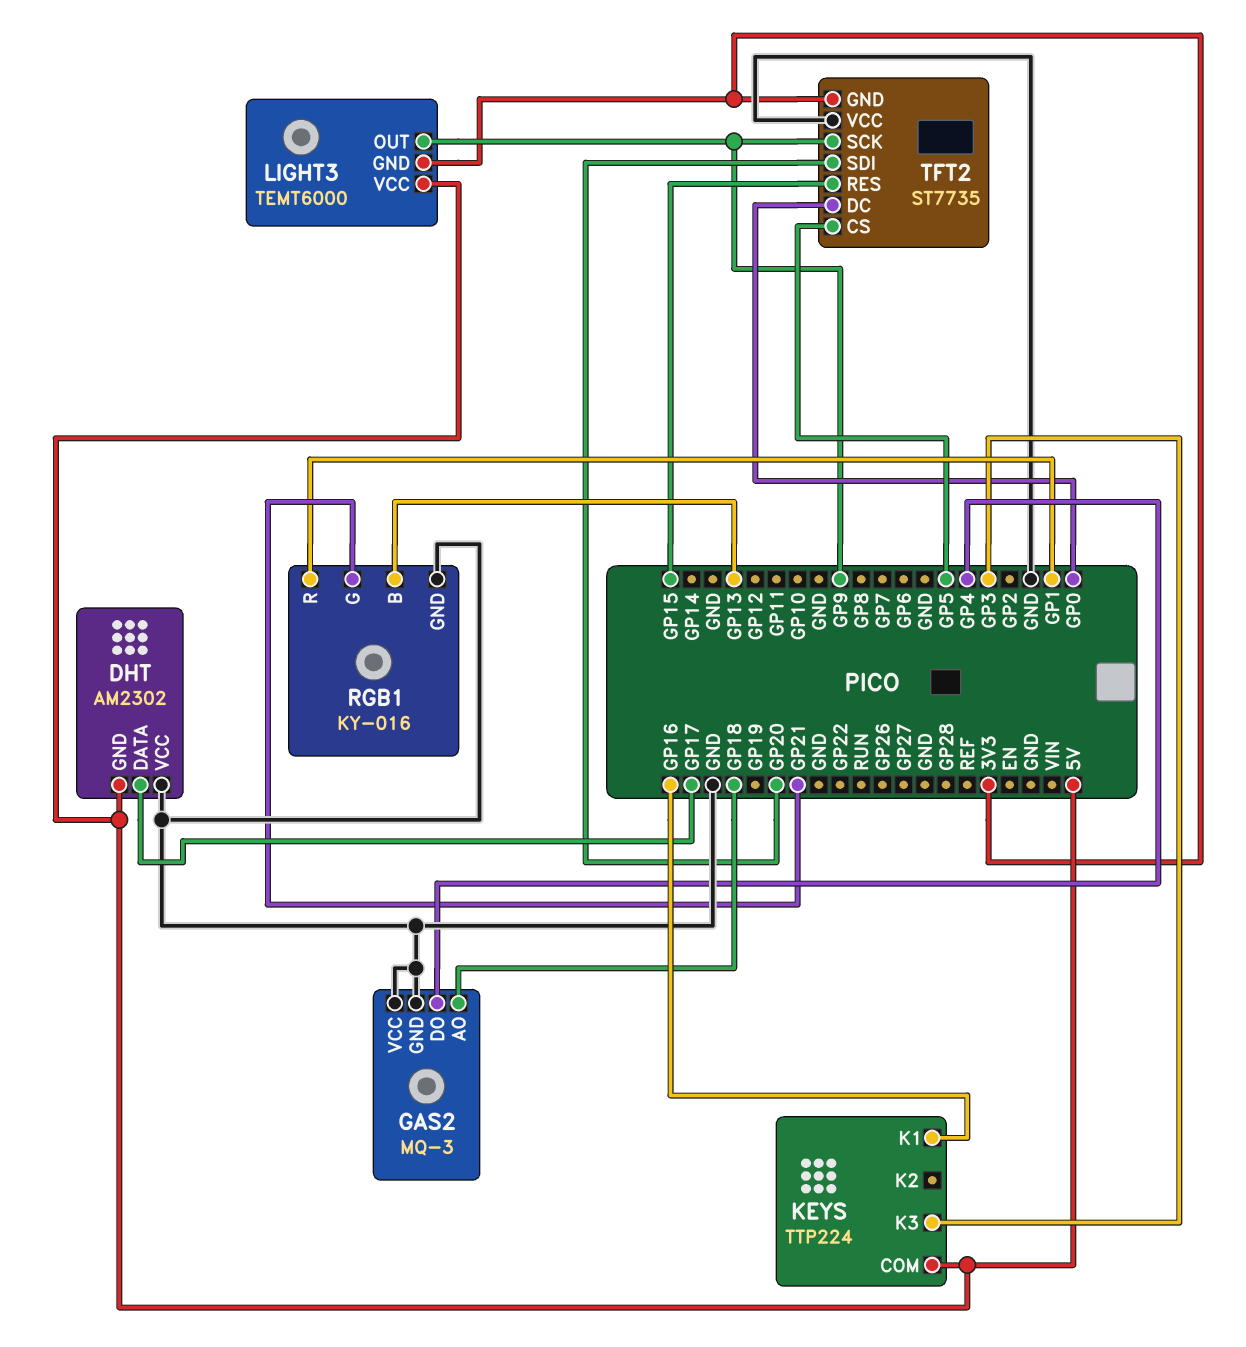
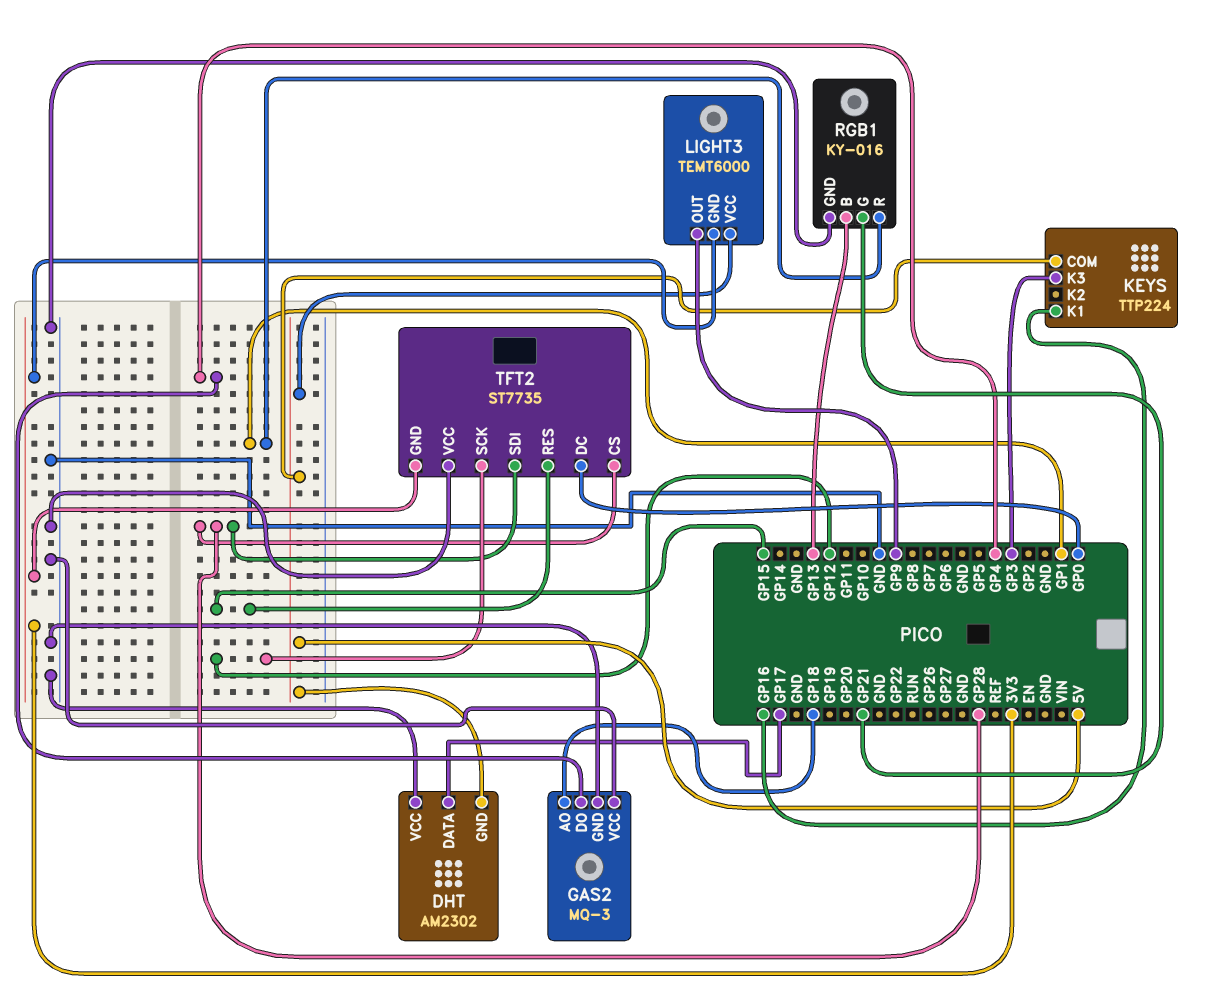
TFT2 pin CS: GP5 -> GP28
TFT2 pin SCK: GP9 -> GP12
TFT2 pin SDI: GP20 -> GP28

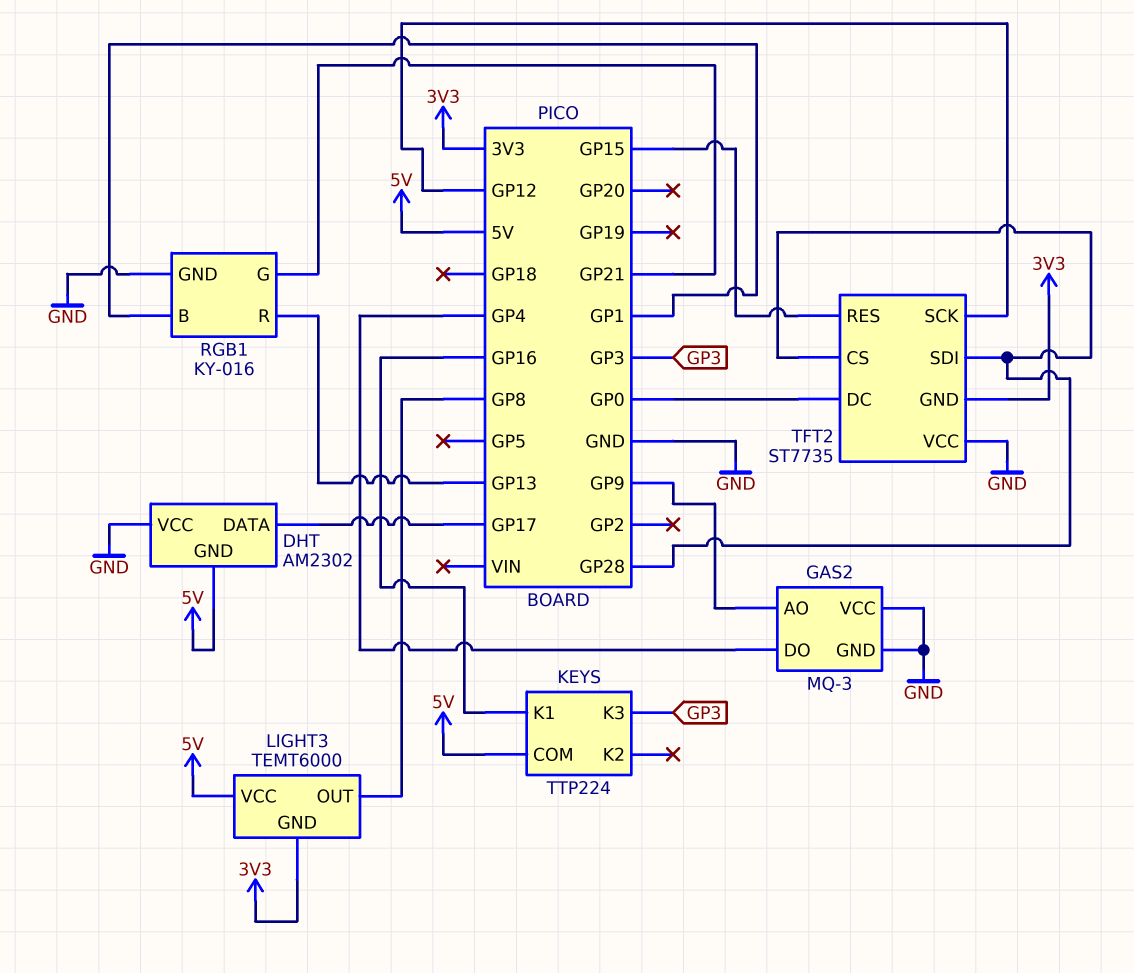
GAS2 pin AO: GP18 -> GP9
LIGHT3 pin OUT: GP9 -> GP8
RGB1 pin B: GP13 -> GP1
RGB1 pin R: GP1 -> GP13

